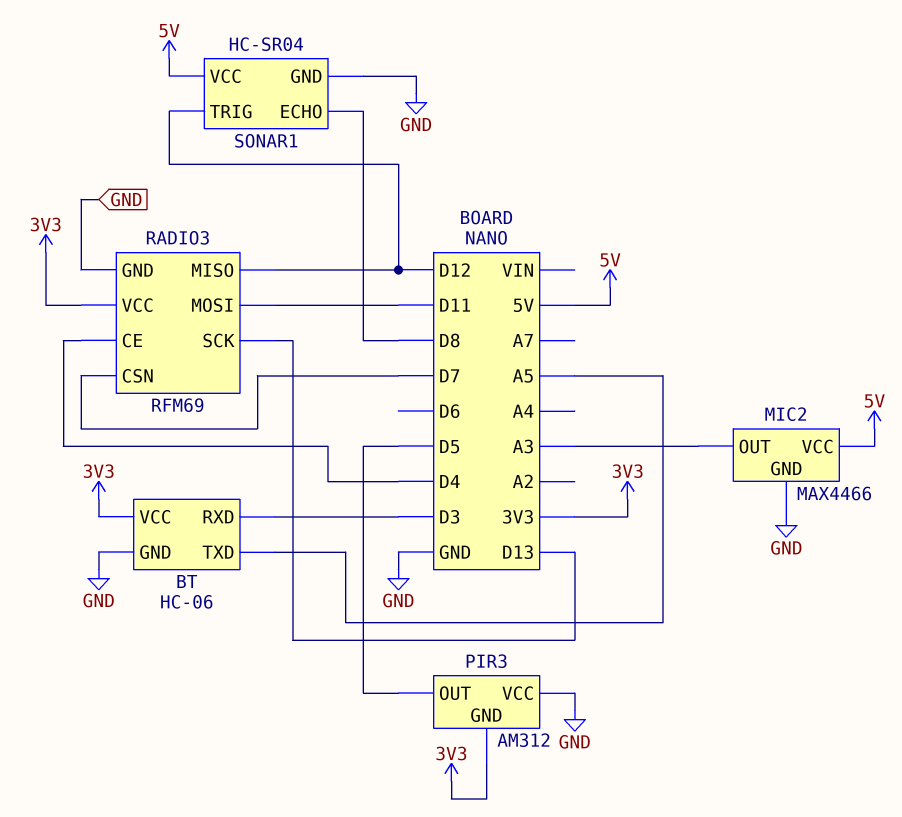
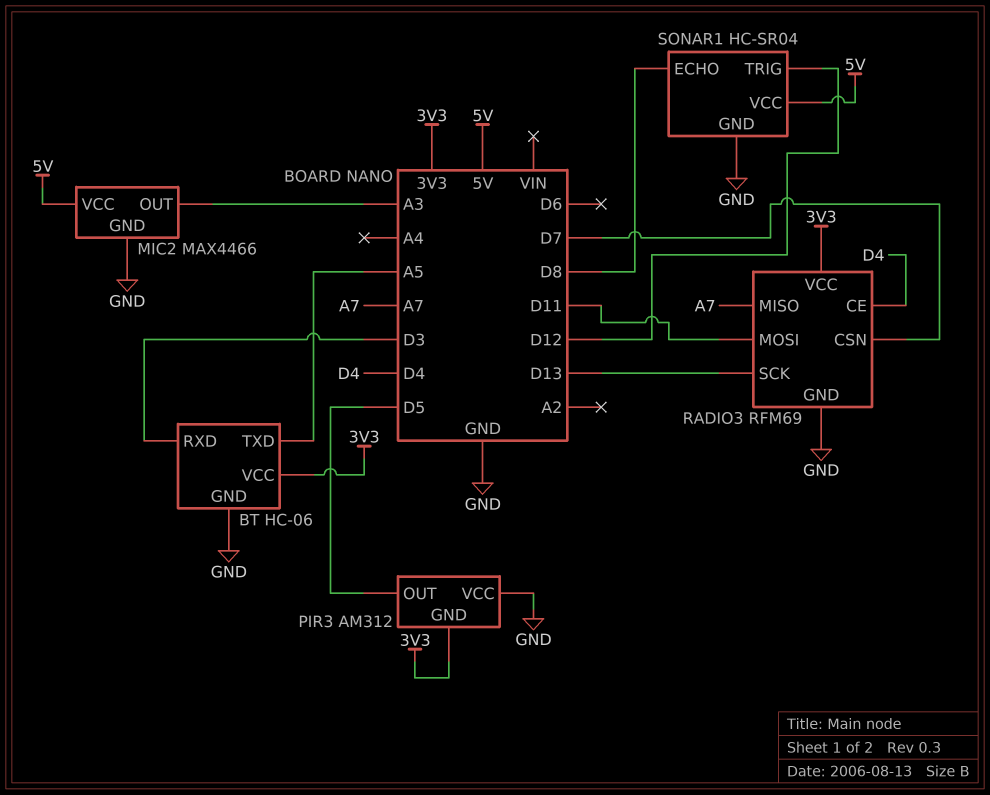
RADIO3 pin MISO: D12 -> A7

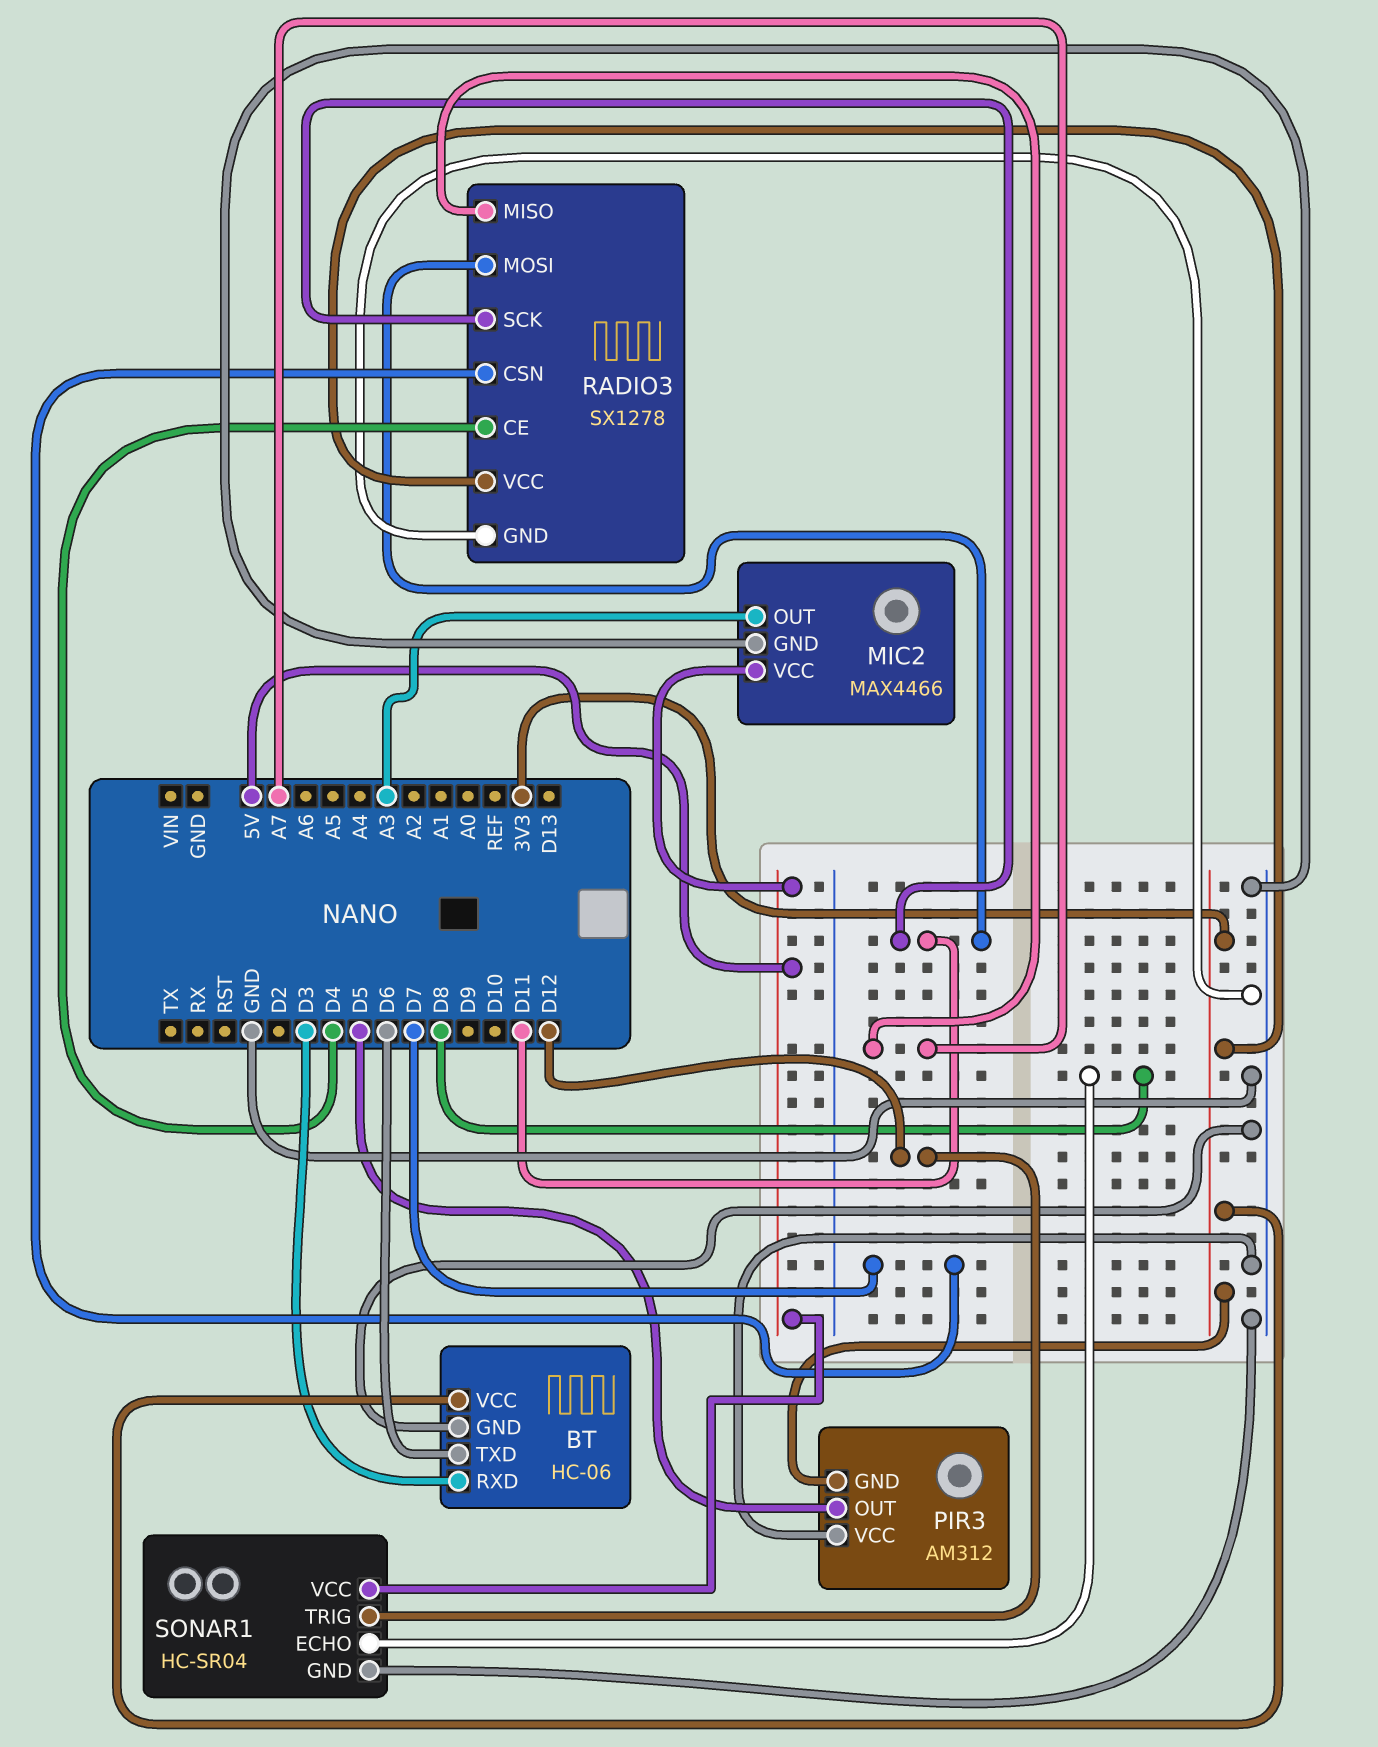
BT pin TXD: A5 -> D6
RADIO3: RFM69 -> SX1278
RADIO3 pin SCK: D13 -> D11

